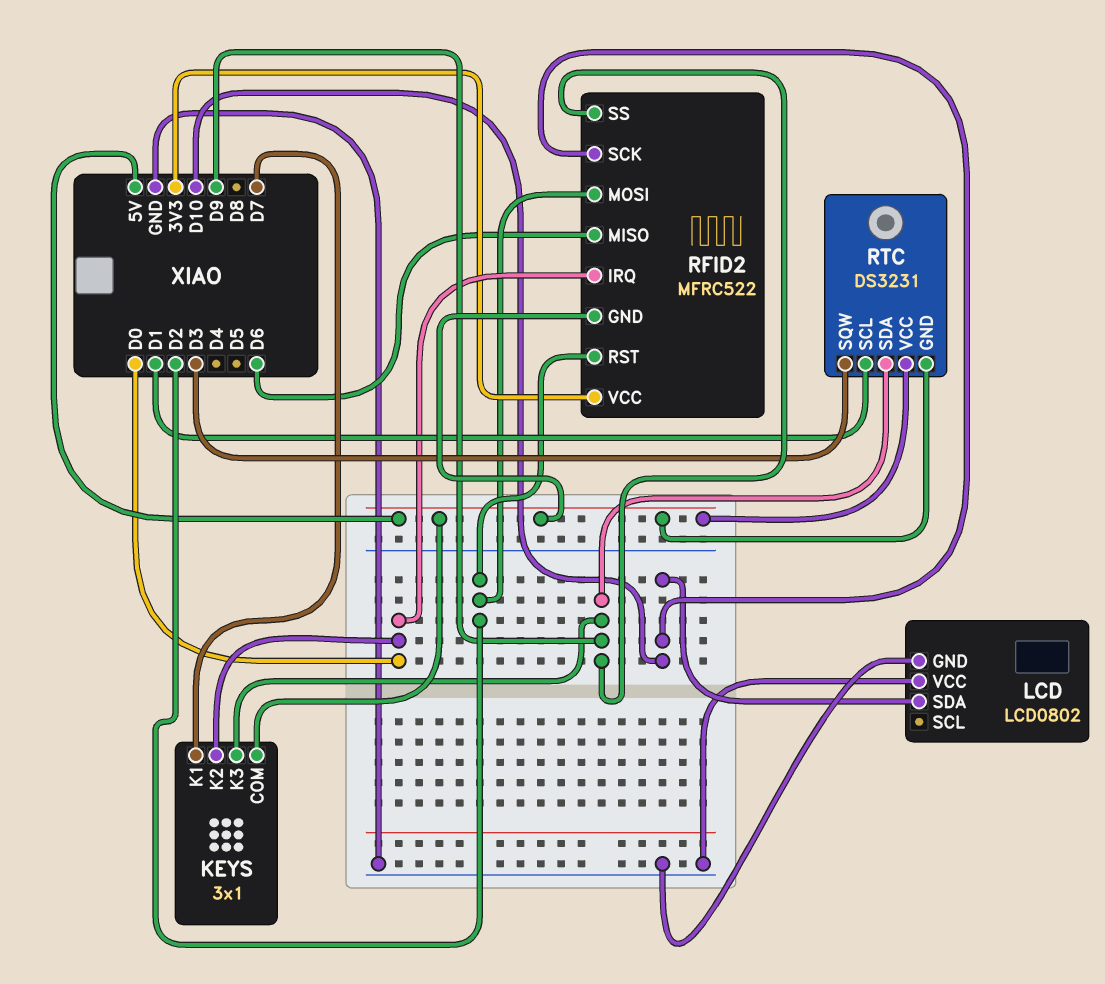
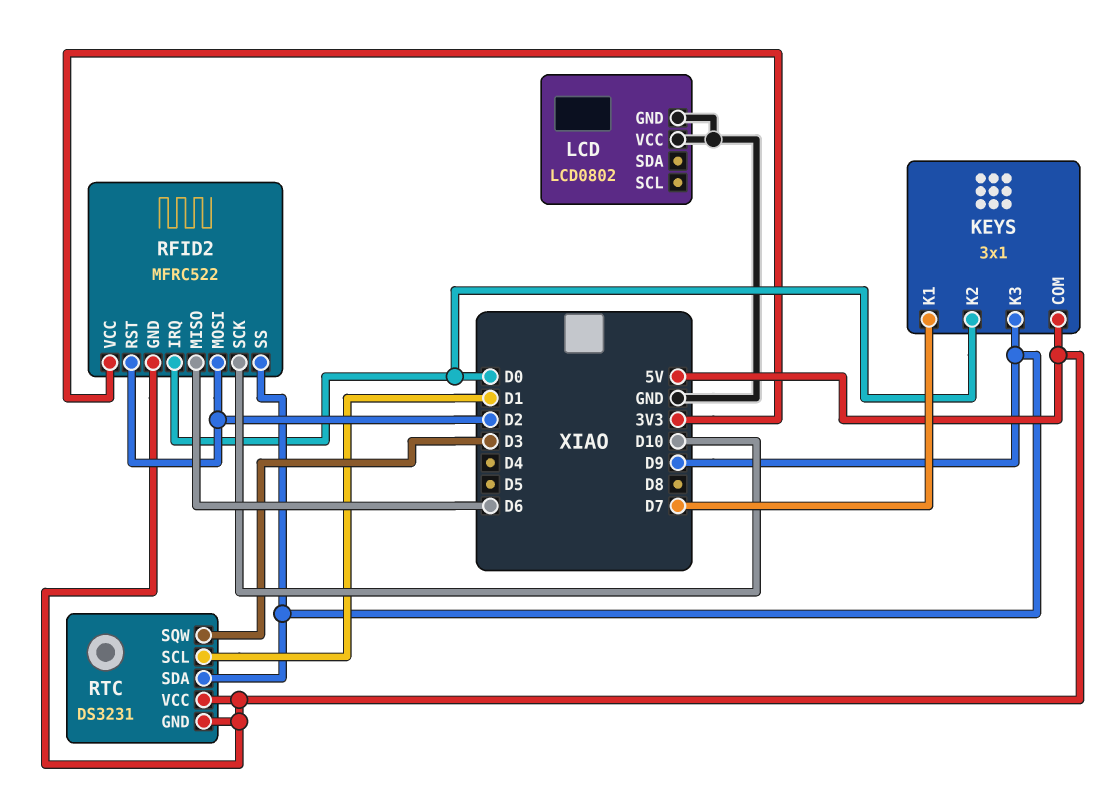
LCD pin SDA: D10 -> none

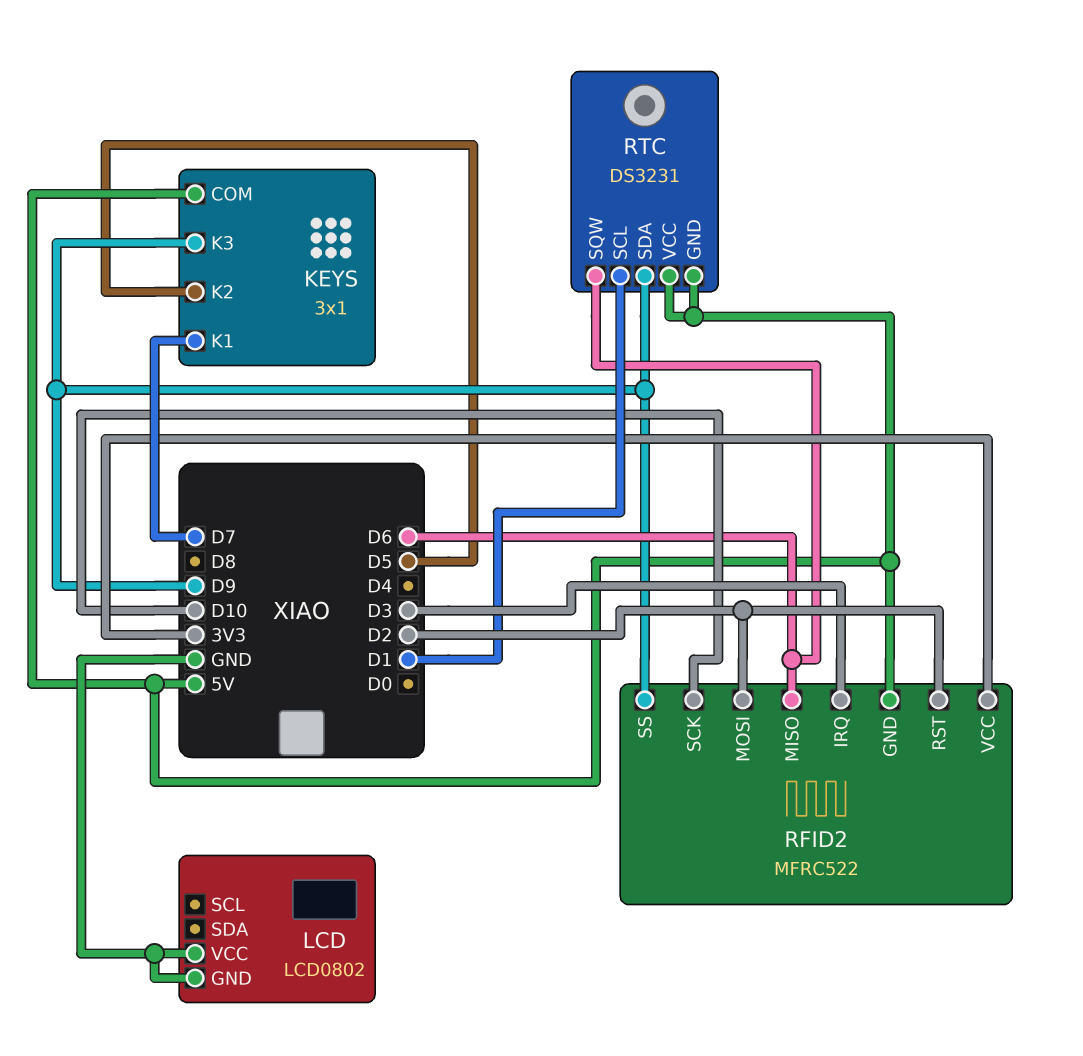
KEYS pin K2: D0 -> D5
RFID2 pin IRQ: D0 -> D3
RTC pin SQW: D3 -> D6

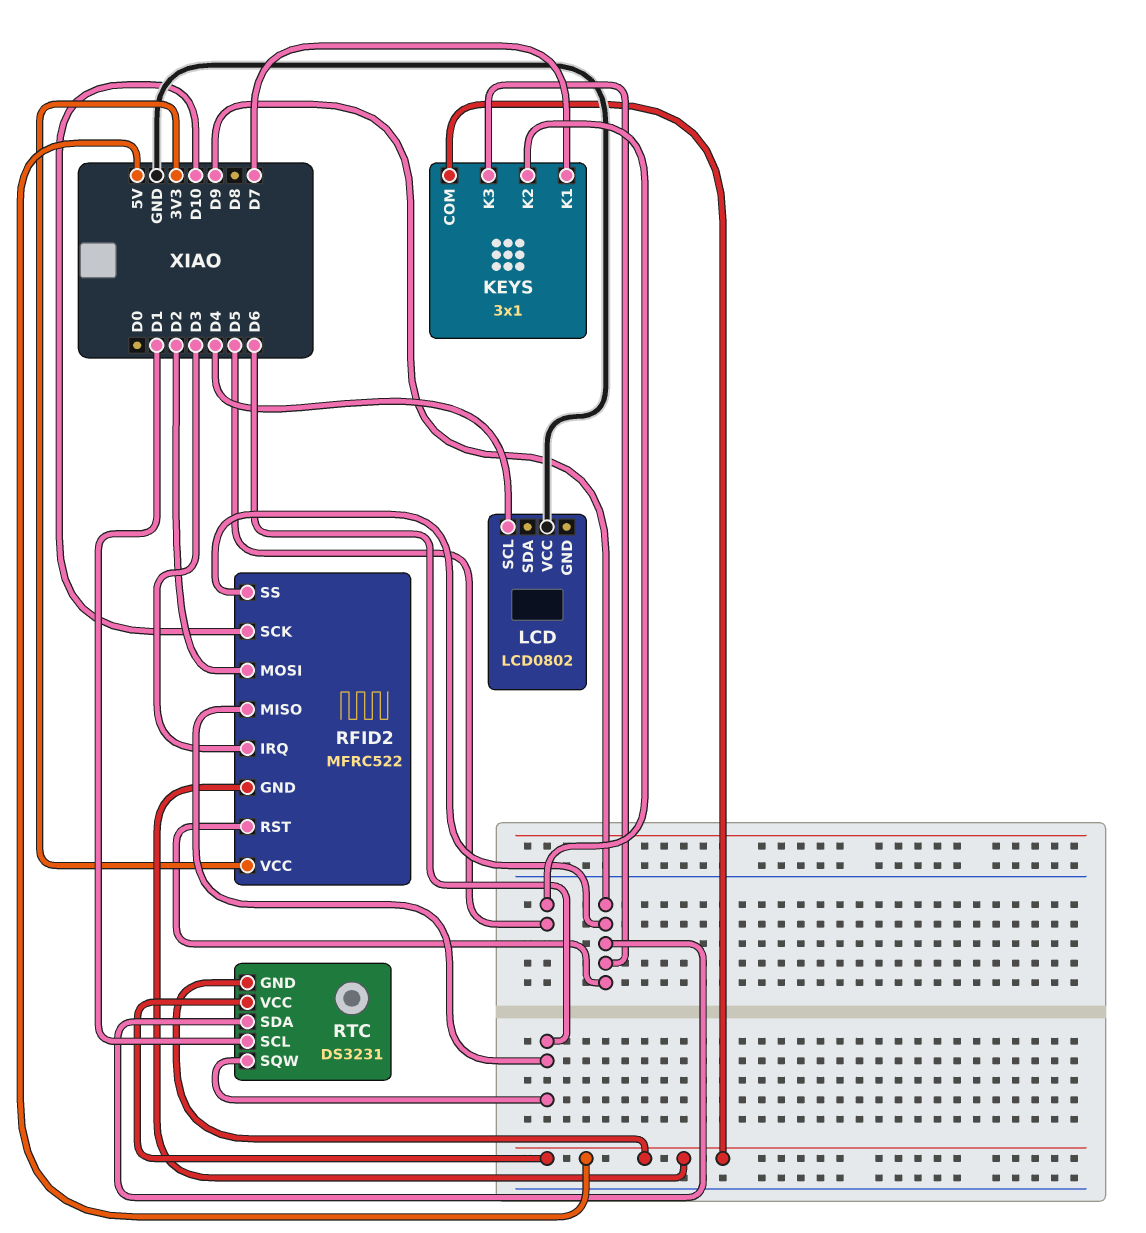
LCD pin GND: GND -> none
LCD pin SCL: none -> D4
RFID2 pin RST: D2 -> D9

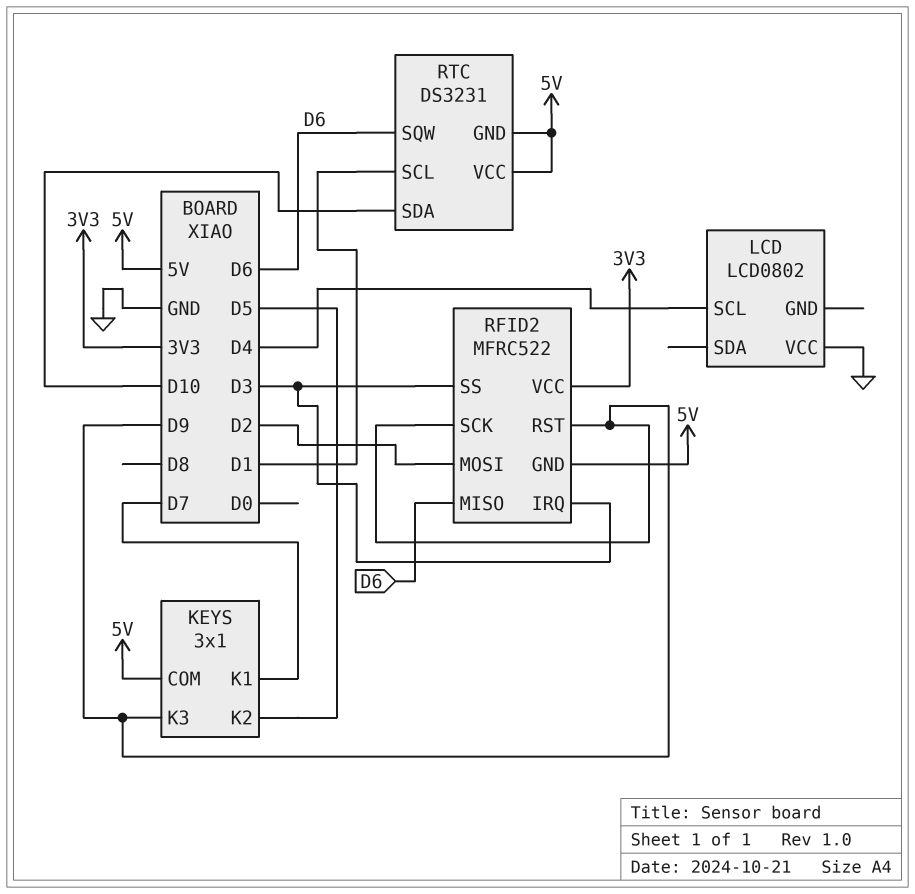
RFID2 pin SCK: D10 -> D9
RFID2 pin SS: D9 -> D3
RTC pin SDA: D9 -> D10

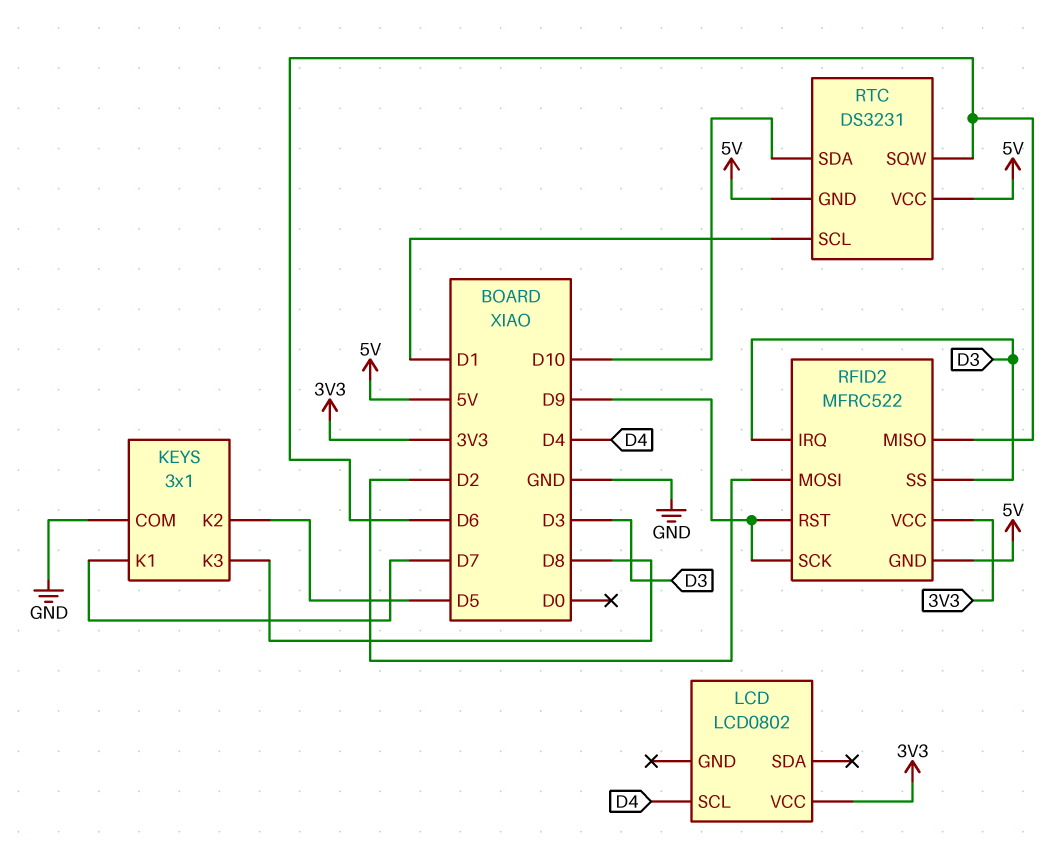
KEYS pin COM: 5V -> GND
KEYS pin K3: D9 -> D8
LCD pin VCC: GND -> 3V3

